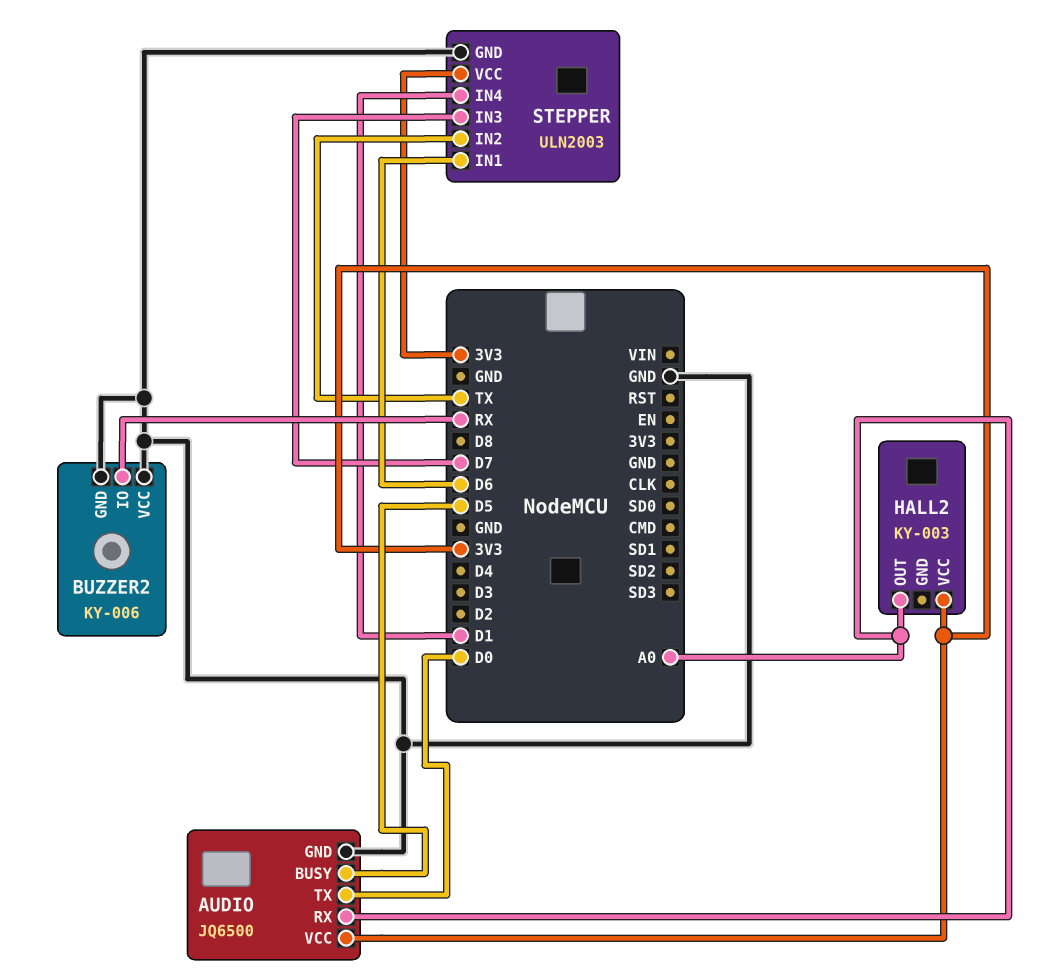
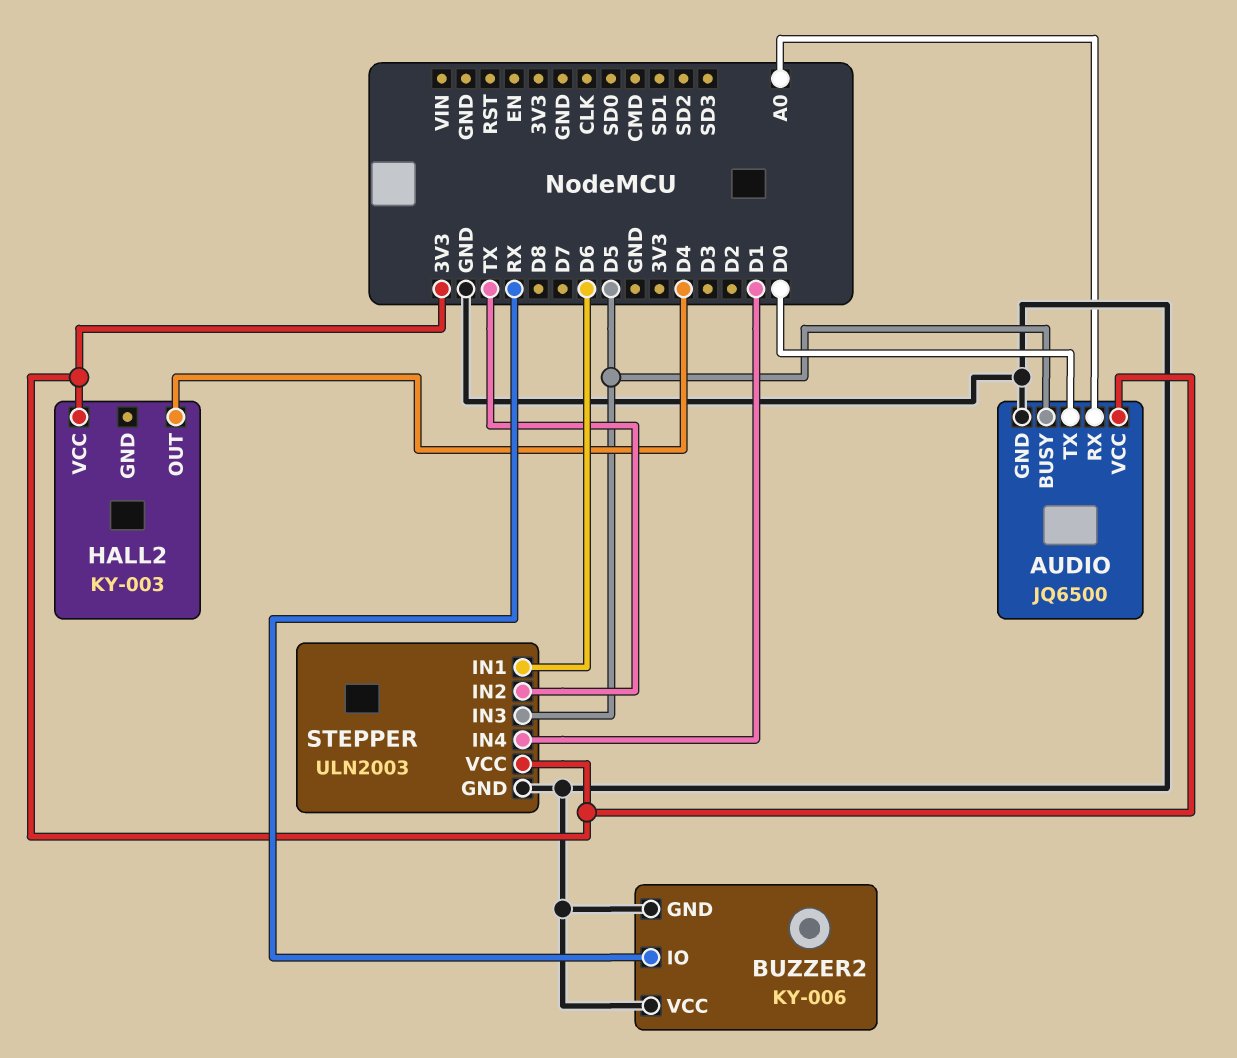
HALL2 pin OUT: A0 -> D4
STEPPER pin IN3: D7 -> D5

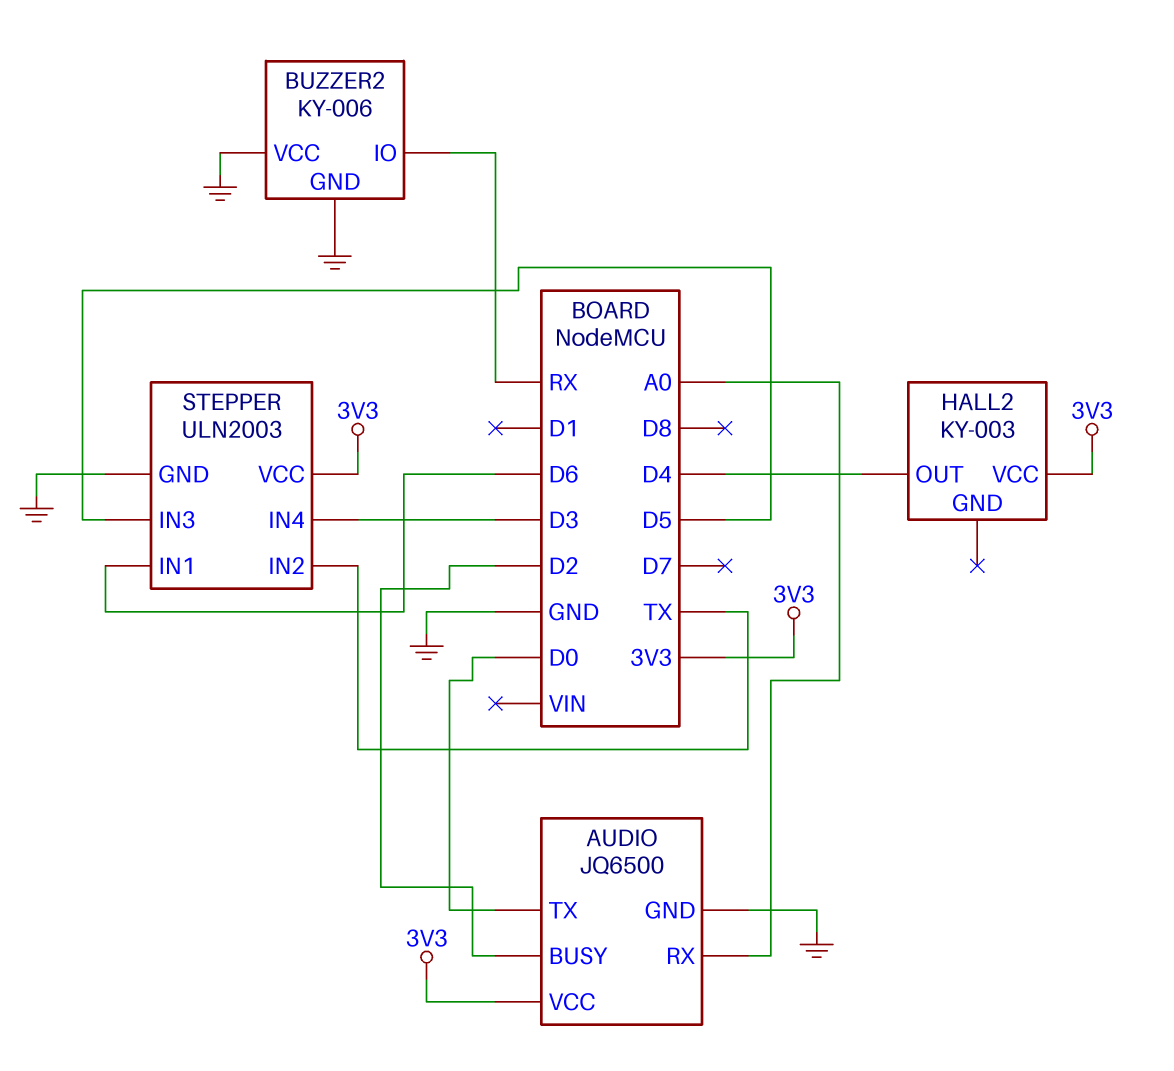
AUDIO pin BUSY: D5 -> D2
STEPPER pin IN4: D1 -> D3

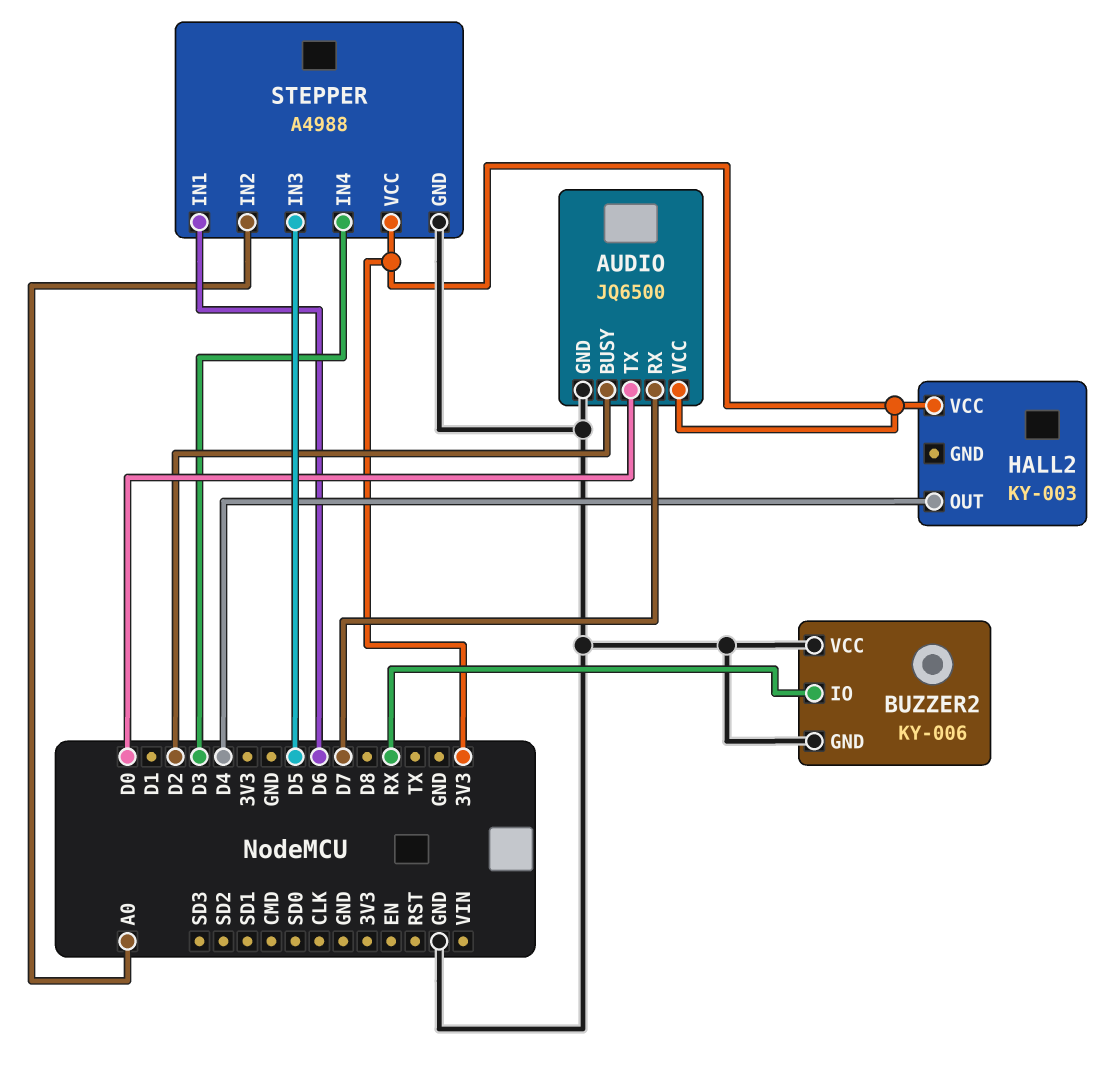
AUDIO pin RX: A0 -> D7
STEPPER: ULN2003 -> A4988
STEPPER pin IN2: TX -> A0

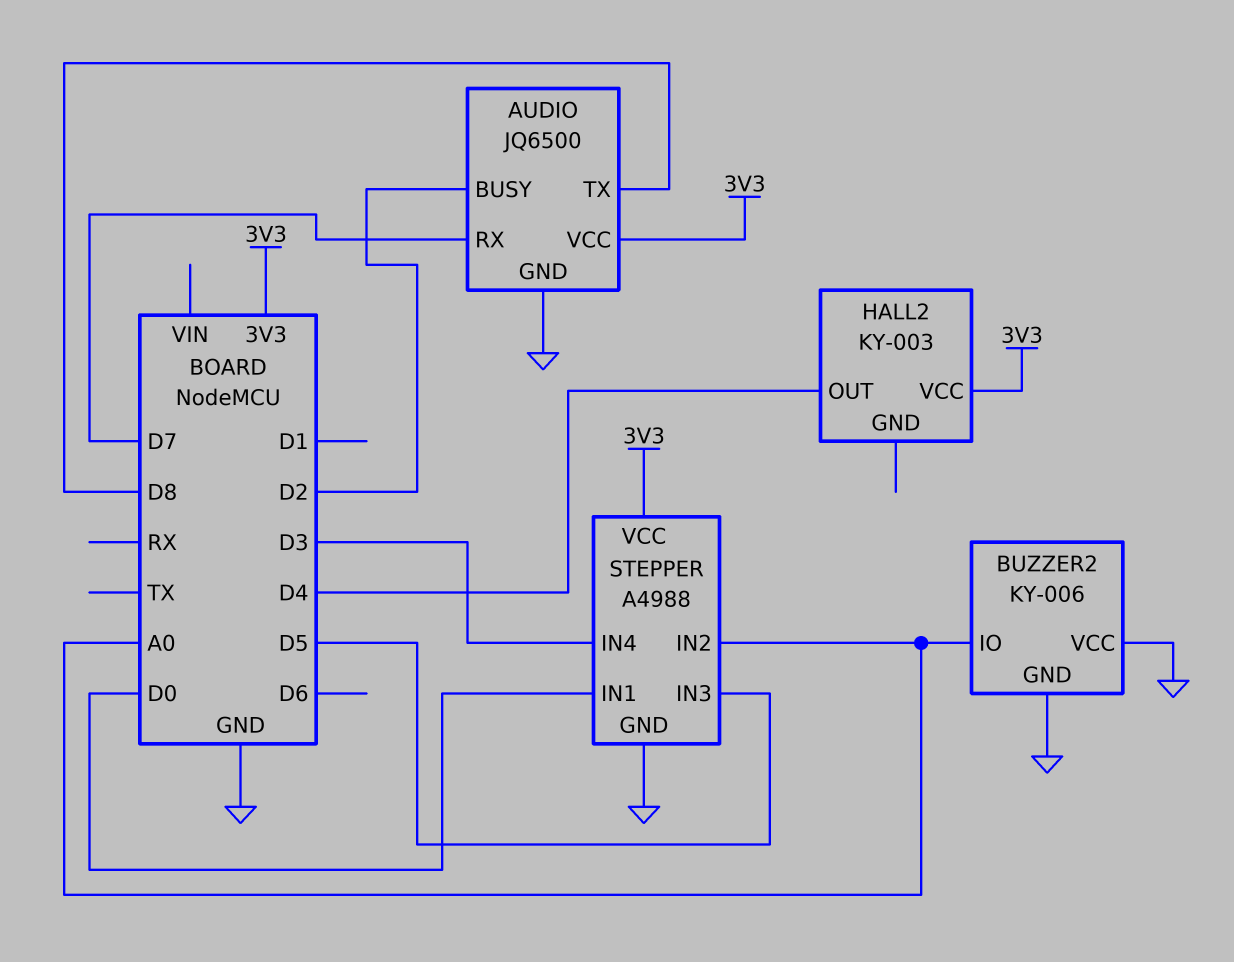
AUDIO pin TX: D0 -> D8
BUZZER2 pin IO: RX -> A0
STEPPER pin IN1: D6 -> D0

